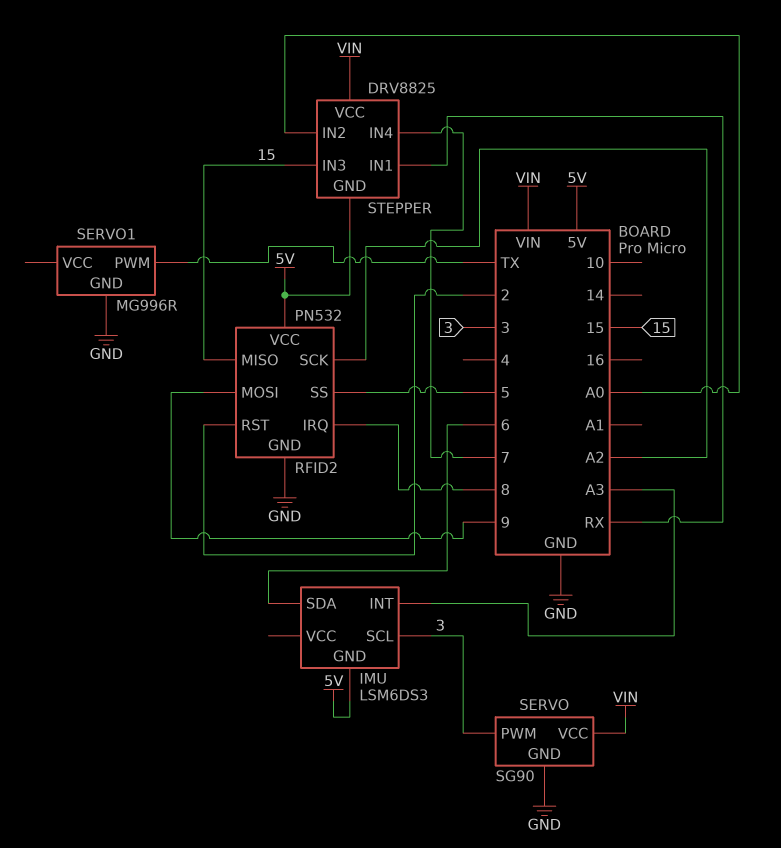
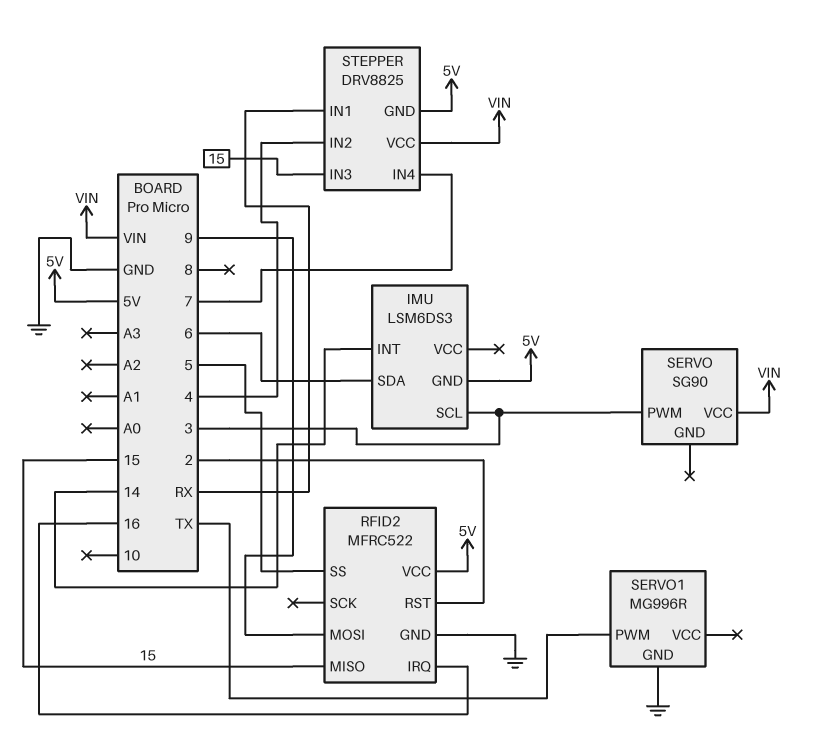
IMU pin INT: A3 -> 14
RFID2: PN532 -> MFRC522
RFID2 pin IRQ: 8 -> 16
RFID2 pin SCK: A2 -> none
SERVO pin GND: GND -> none
STEPPER pin IN2: A0 -> 4

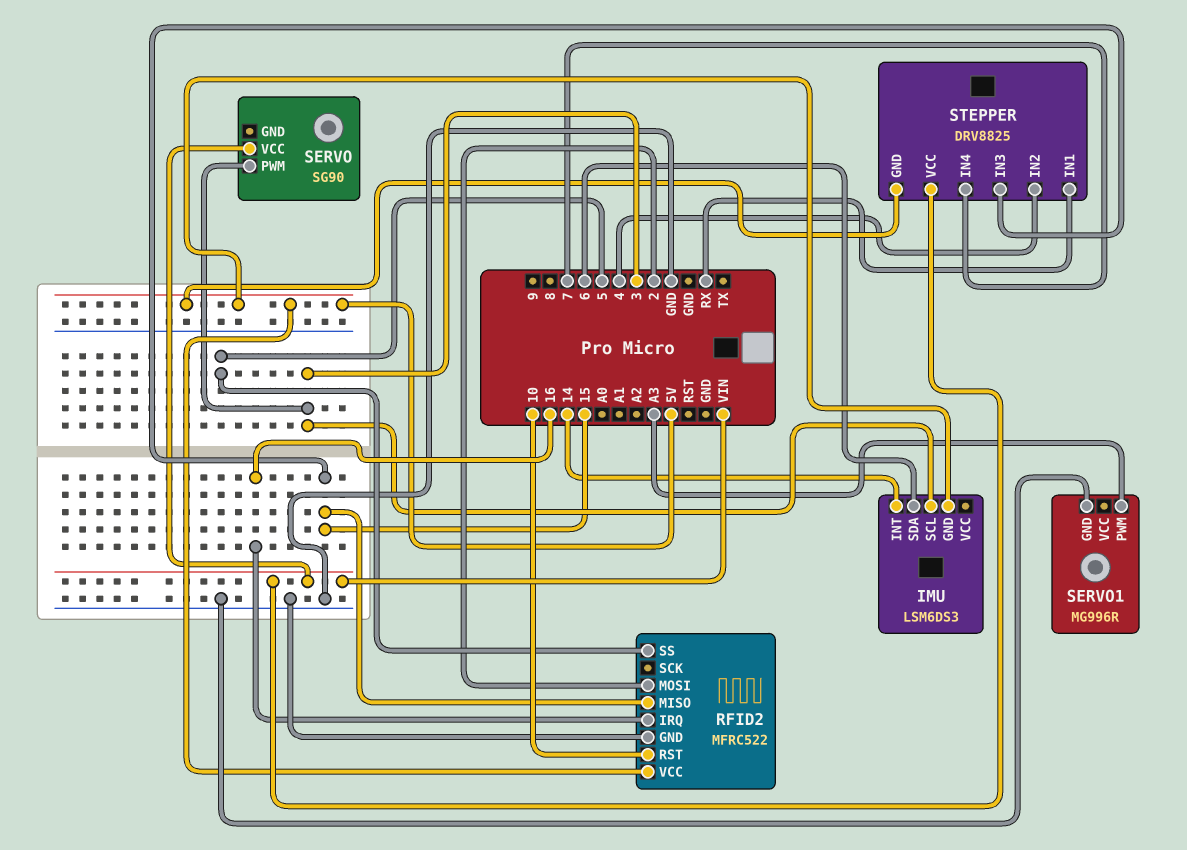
RFID2 pin MOSI: 9 -> 2
RFID2 pin RST: 2 -> 10
SERVO1 pin PWM: TX -> A3

